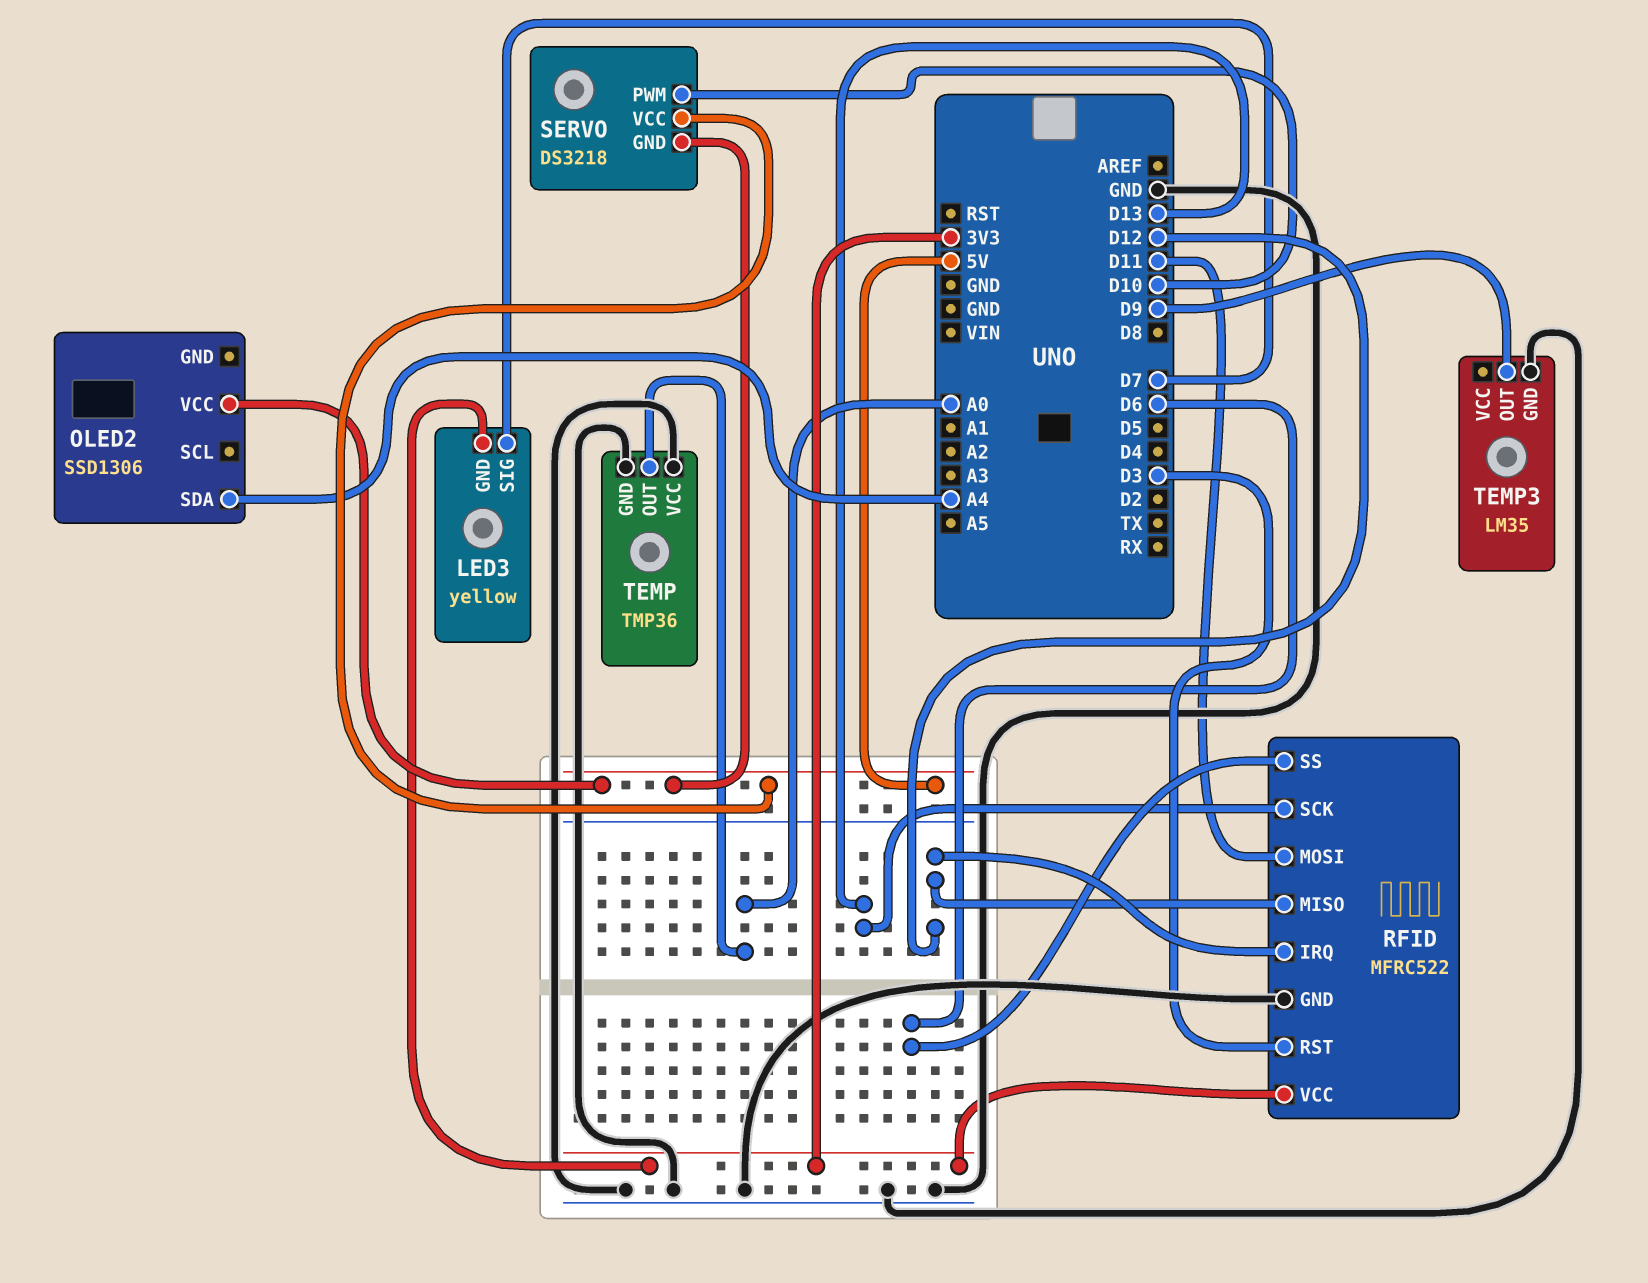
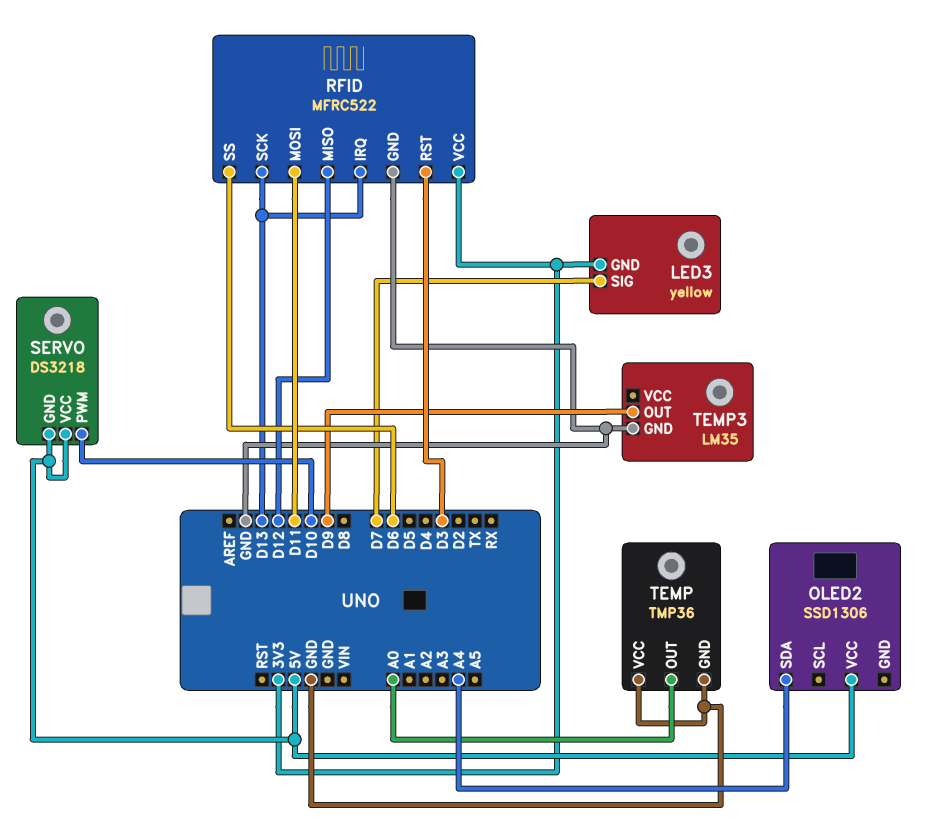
RFID pin IRQ: D12 -> D13

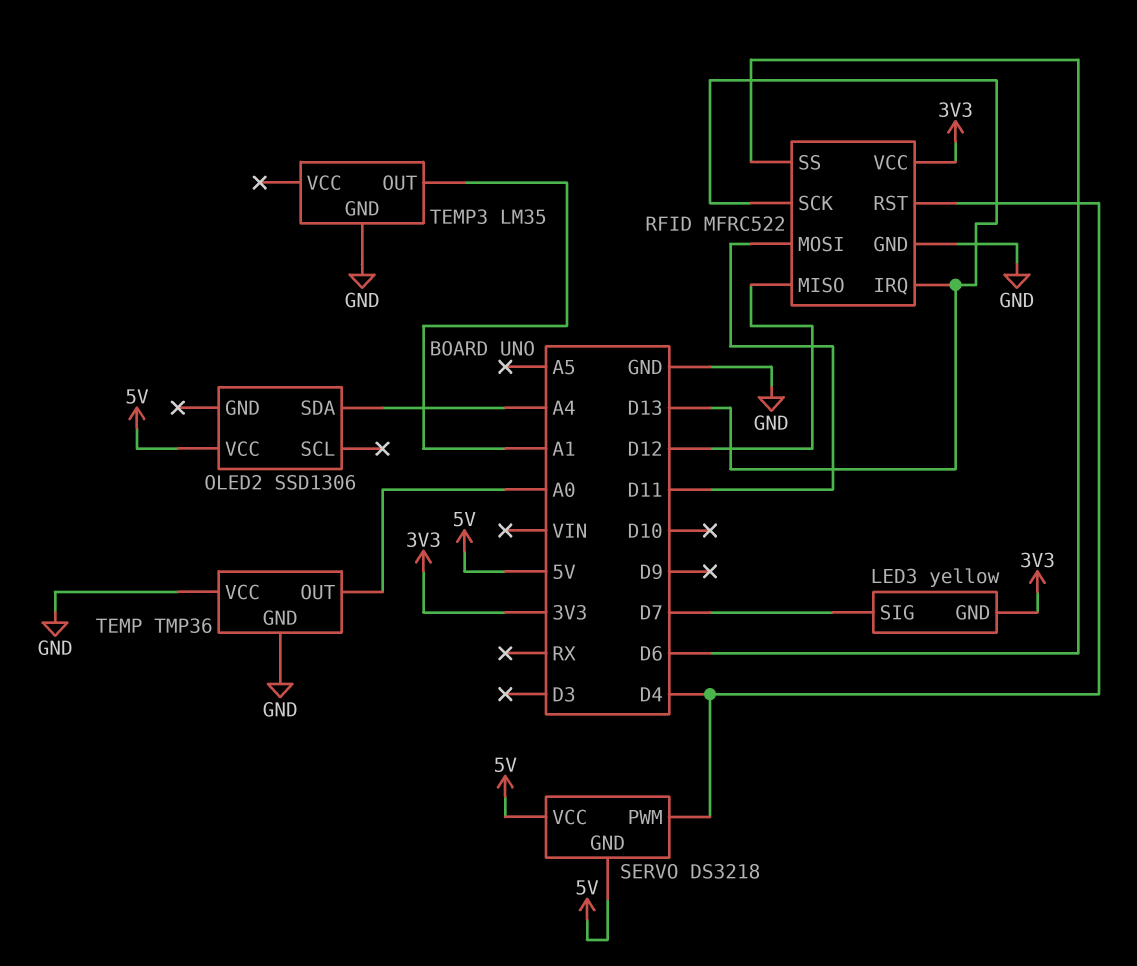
RFID pin RST: D3 -> D4
SERVO pin PWM: D10 -> D4
TEMP3 pin OUT: D9 -> A1

